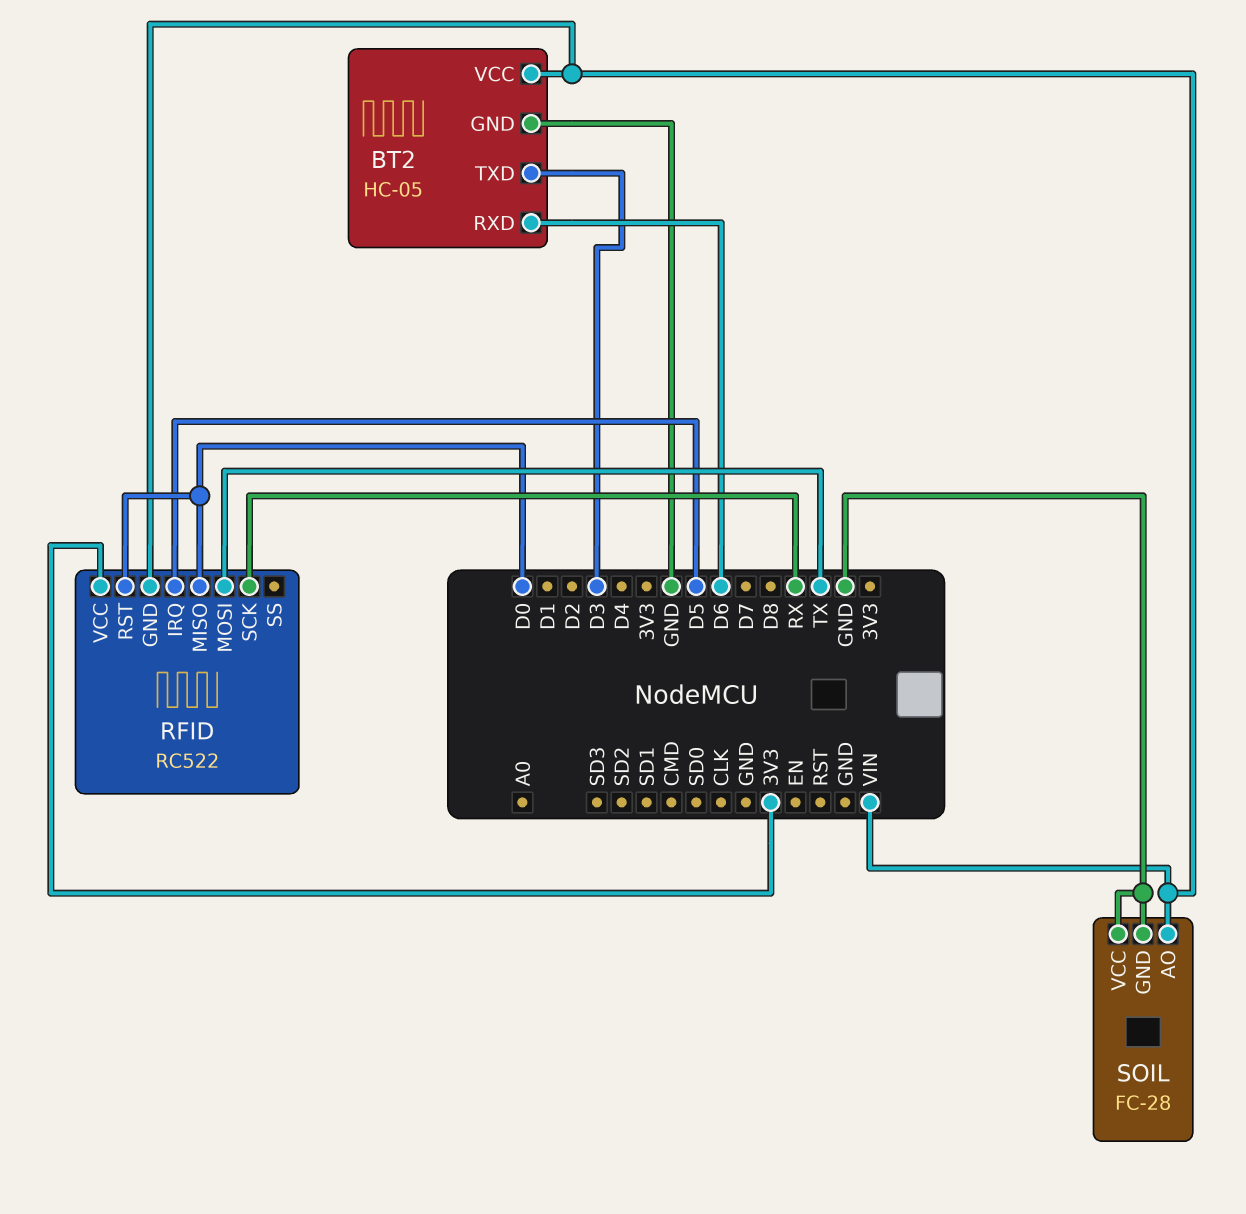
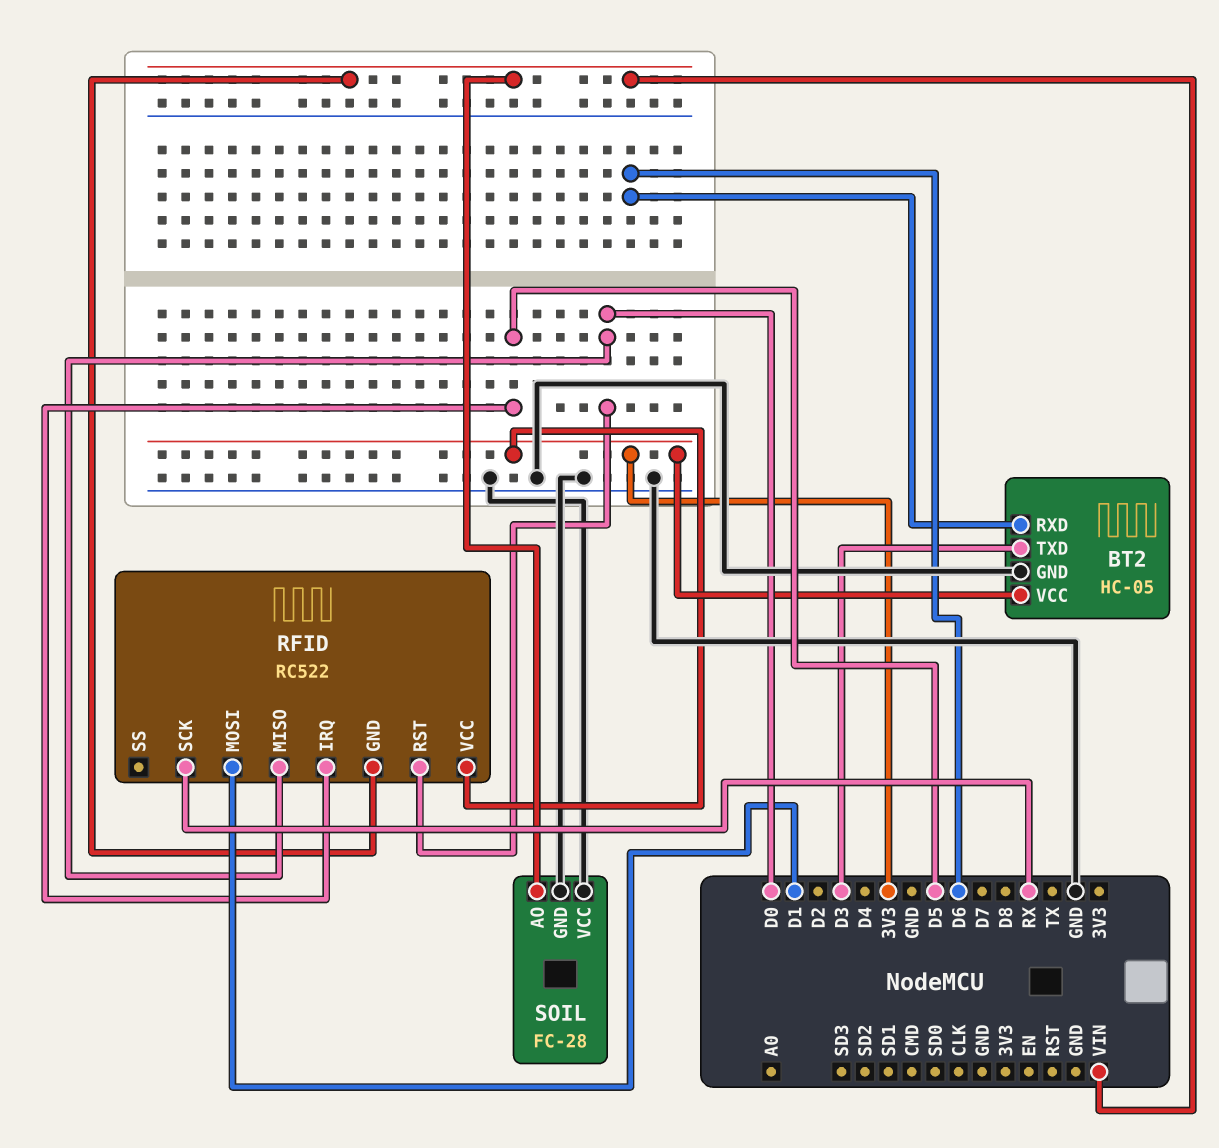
BT2 pin VCC: VIN -> 3V3
RFID pin MOSI: TX -> D1

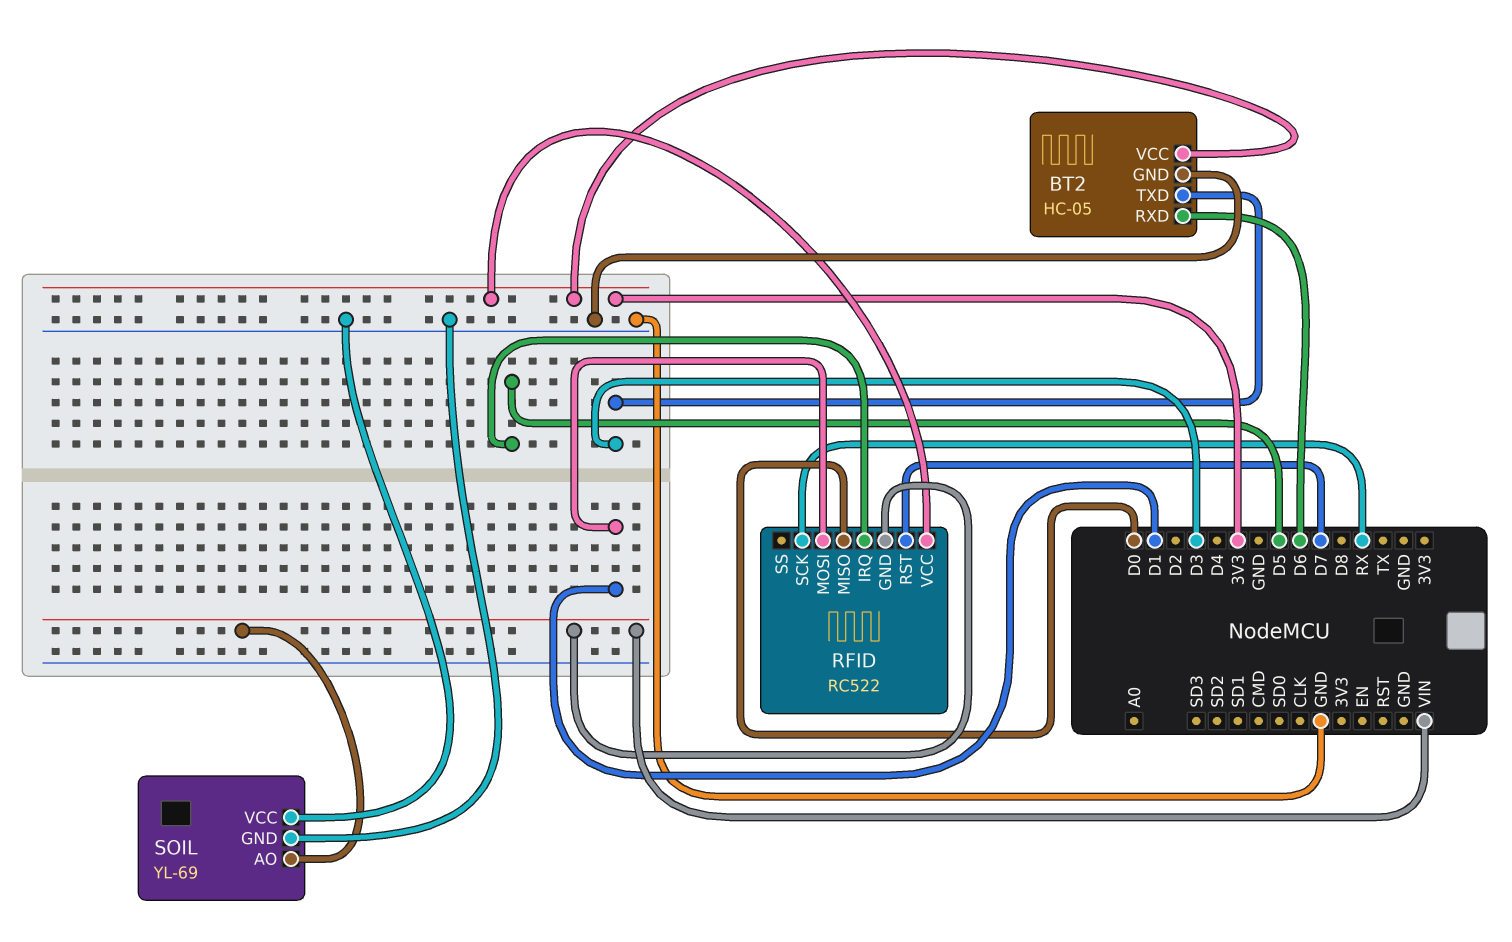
RFID pin RST: D0 -> D7
SOIL: FC-28 -> YL-69

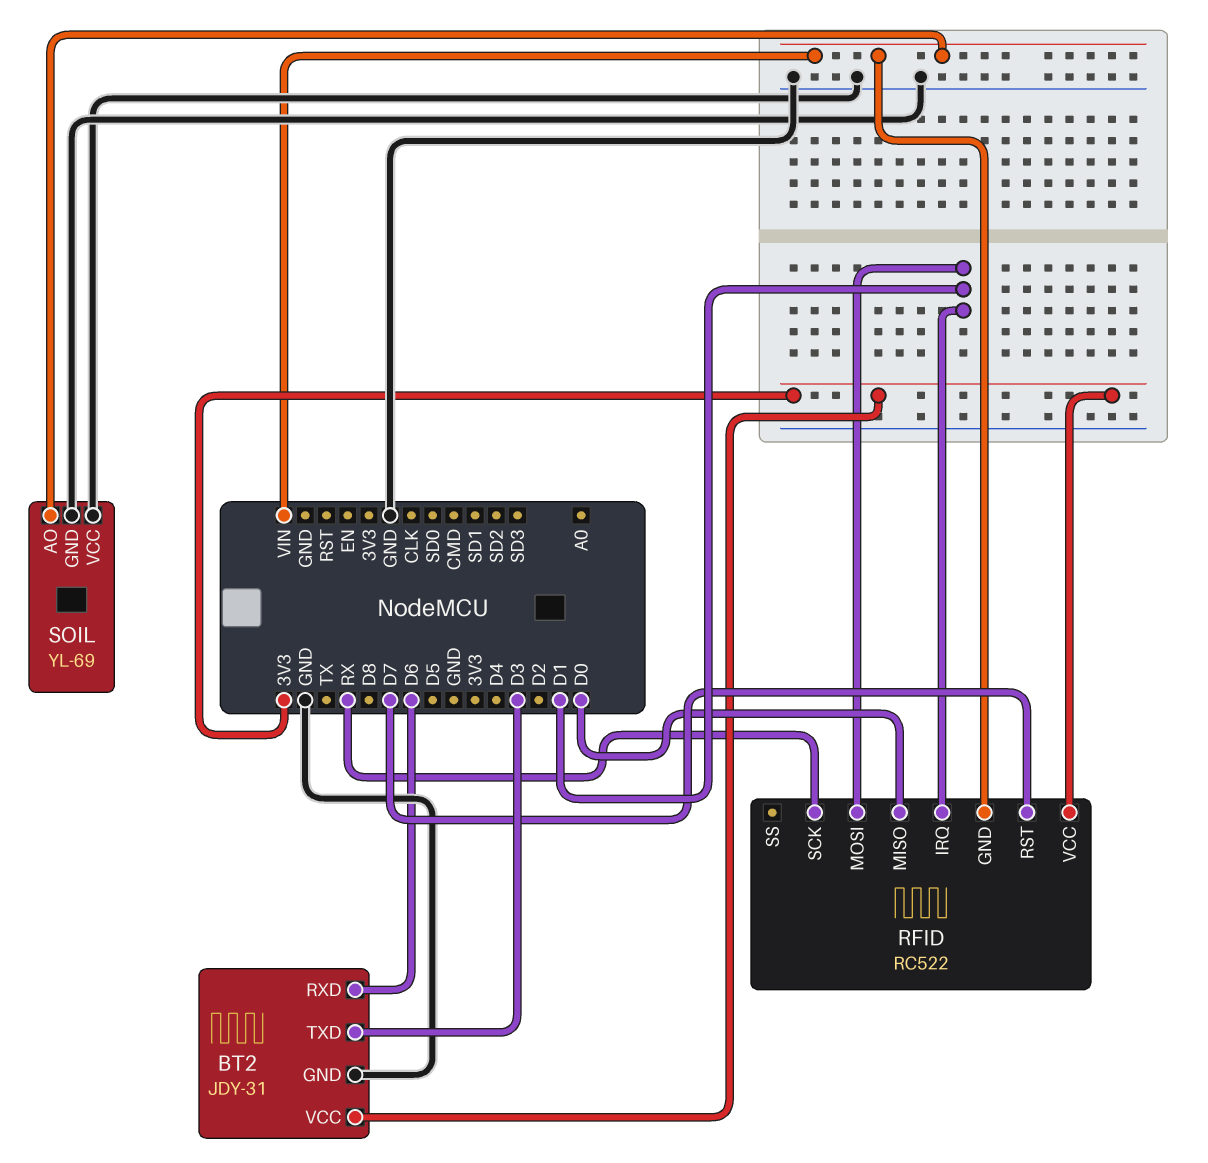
BT2: HC-05 -> JDY-31
RFID pin IRQ: D5 -> D1

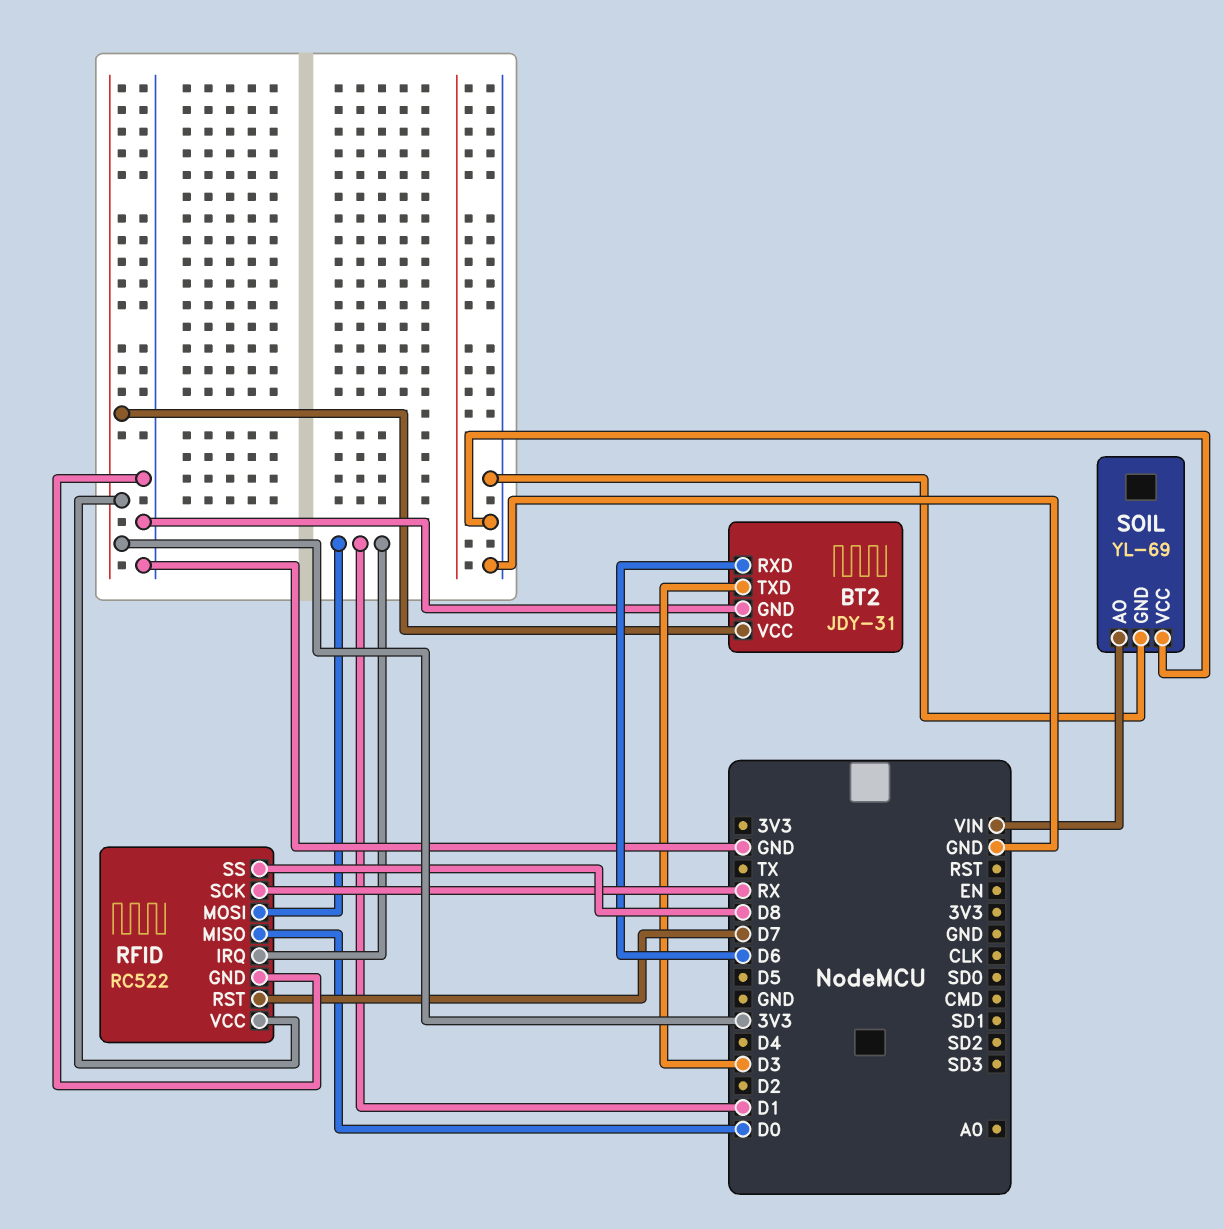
RFID pin GND: VIN -> GND
RFID pin SS: none -> D8

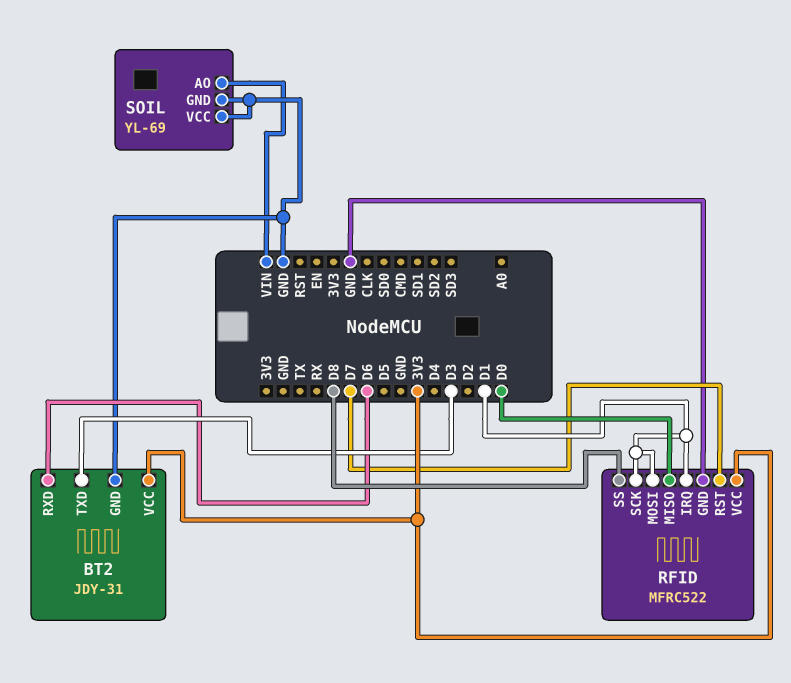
RFID: RC522 -> MFRC522
RFID pin SCK: RX -> D1

